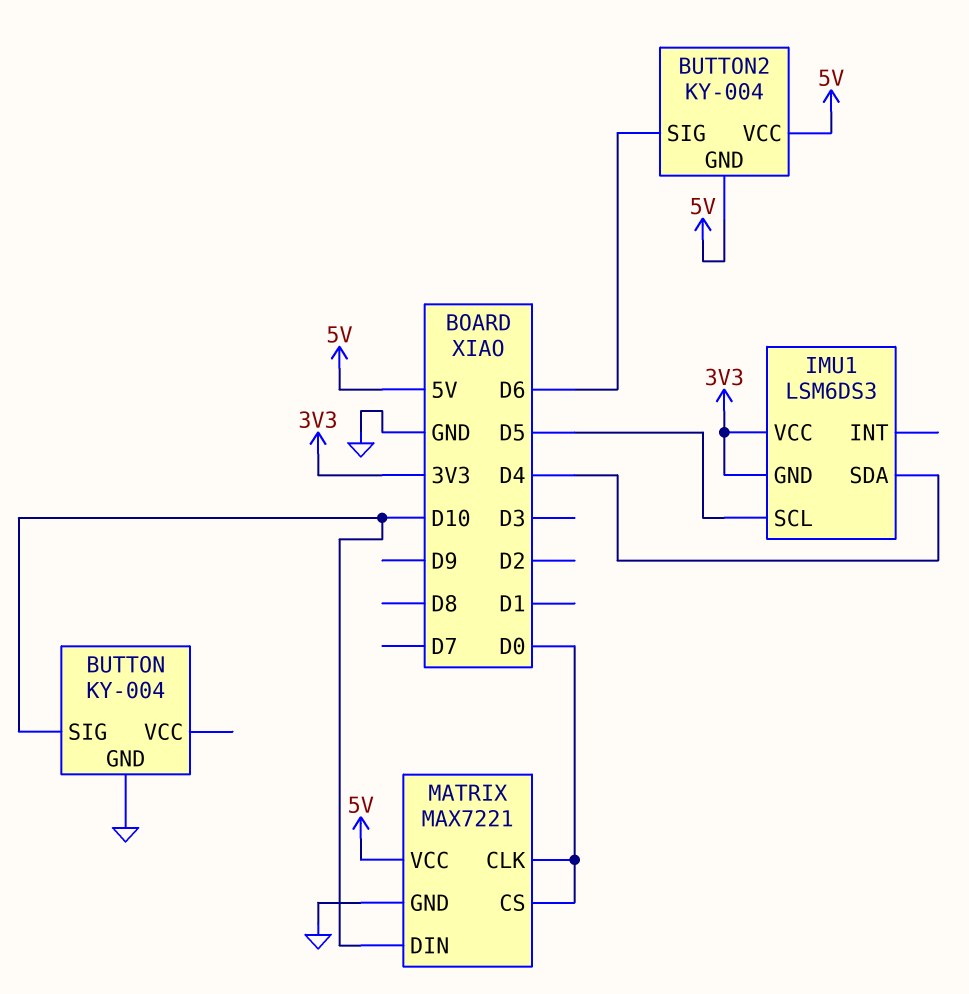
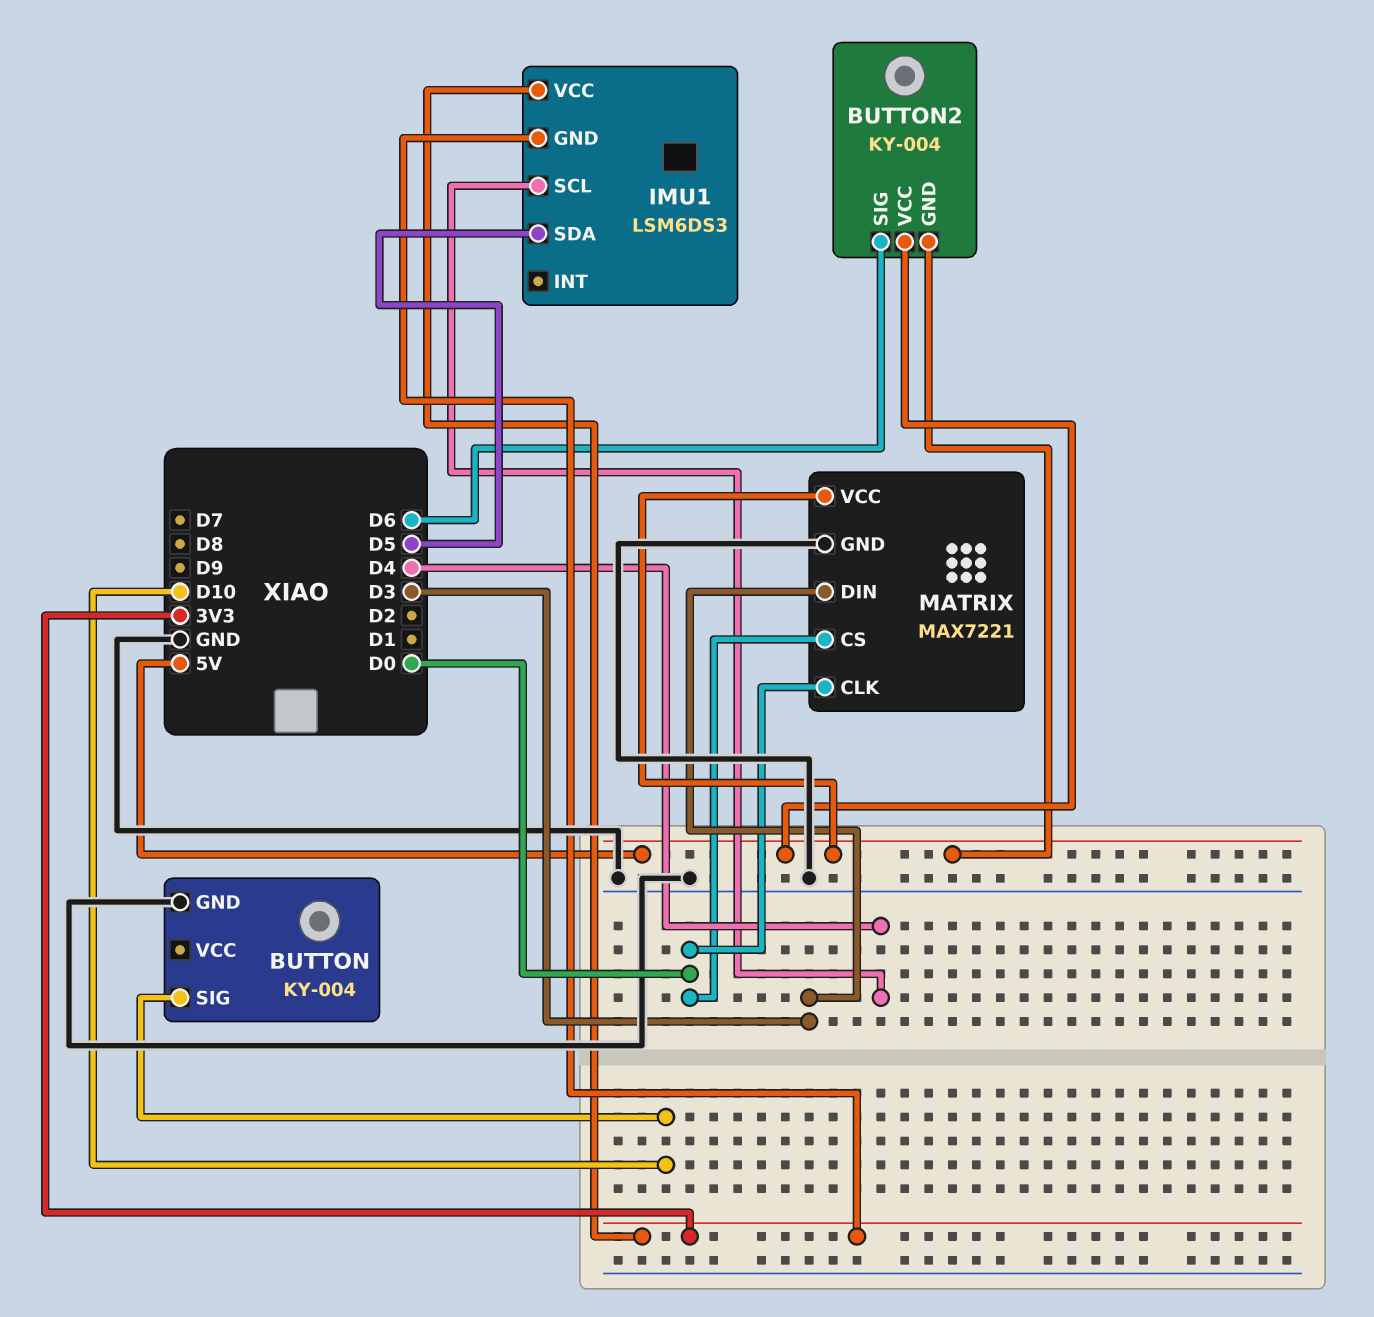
IMU1 pin SCL: D5 -> D4
IMU1 pin SDA: D4 -> D5
MATRIX pin DIN: D10 -> D3

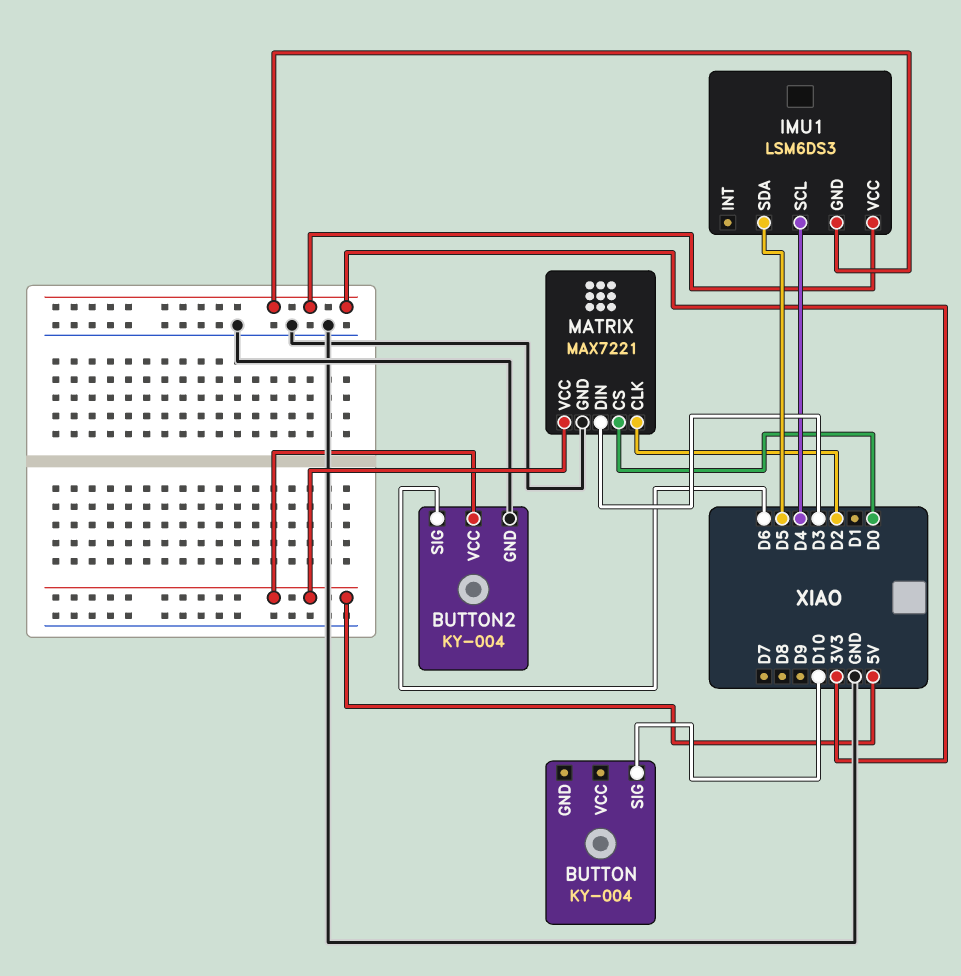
BUTTON pin GND: GND -> none
BUTTON2 pin GND: 5V -> GND
MATRIX pin CLK: D0 -> D2

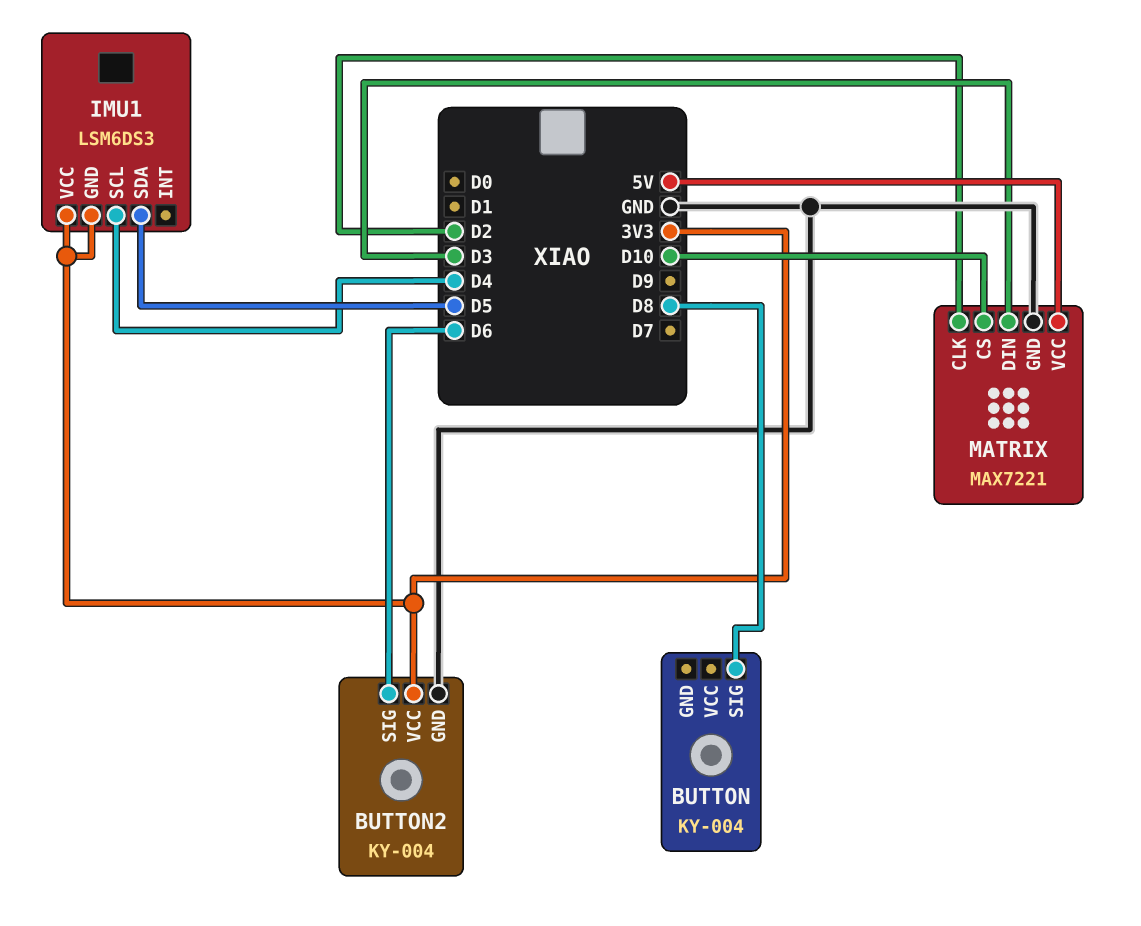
BUTTON pin SIG: D10 -> D8
BUTTON2 pin VCC: 5V -> 3V3
MATRIX pin CS: D0 -> D10

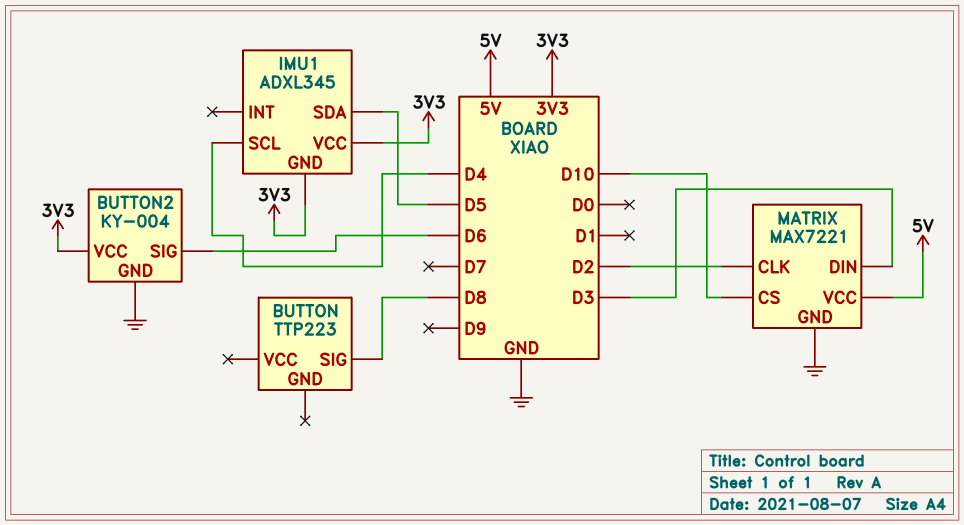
BUTTON: KY-004 -> TTP223
IMU1: LSM6DS3 -> ADXL345

